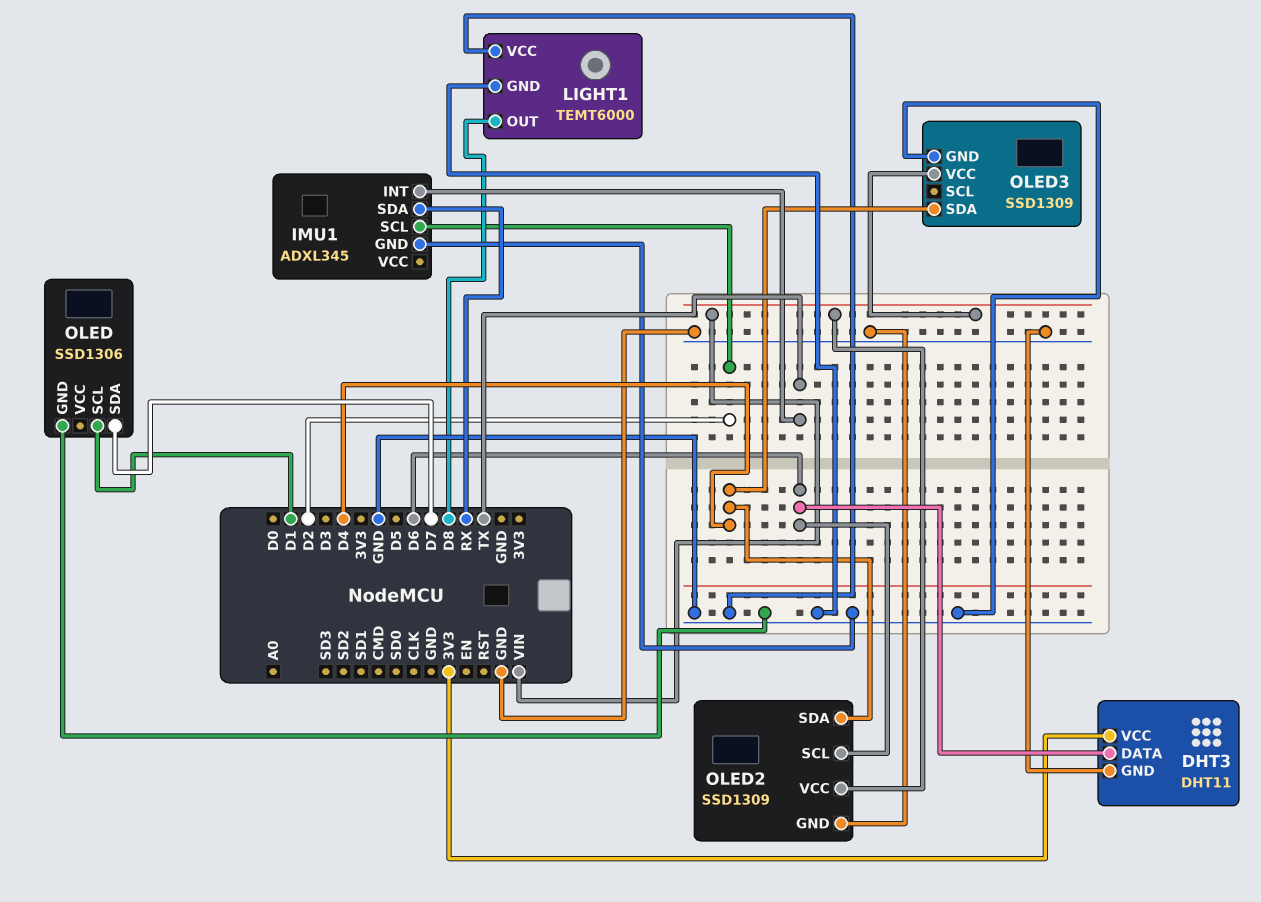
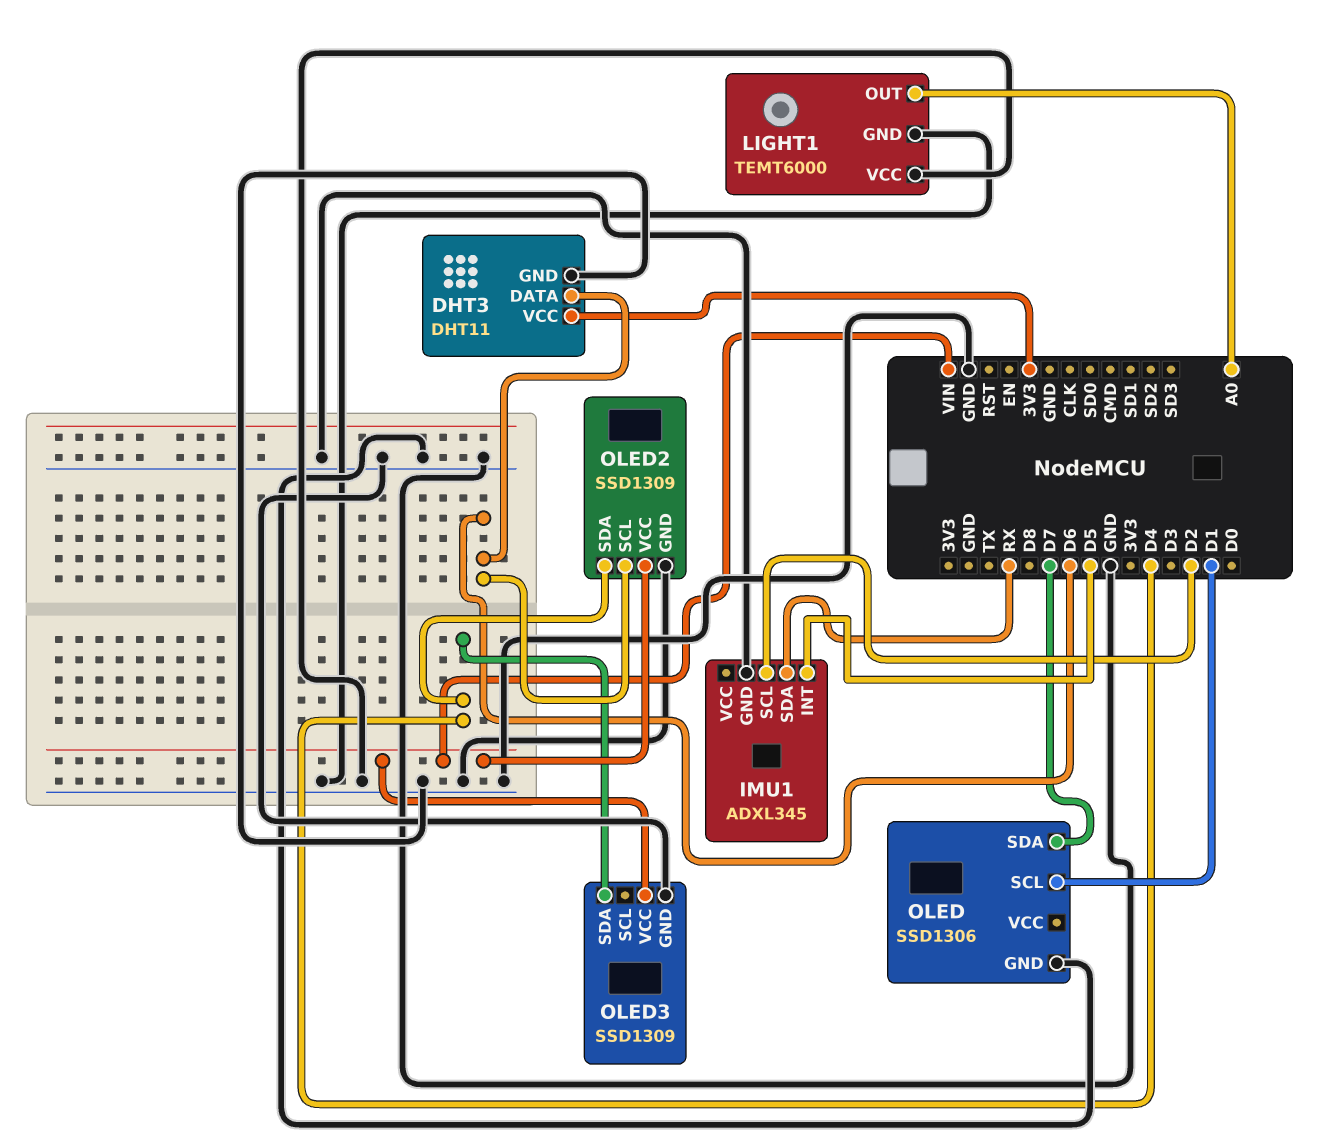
IMU1 pin INT: TX -> D5
LIGHT1 pin OUT: D8 -> A0

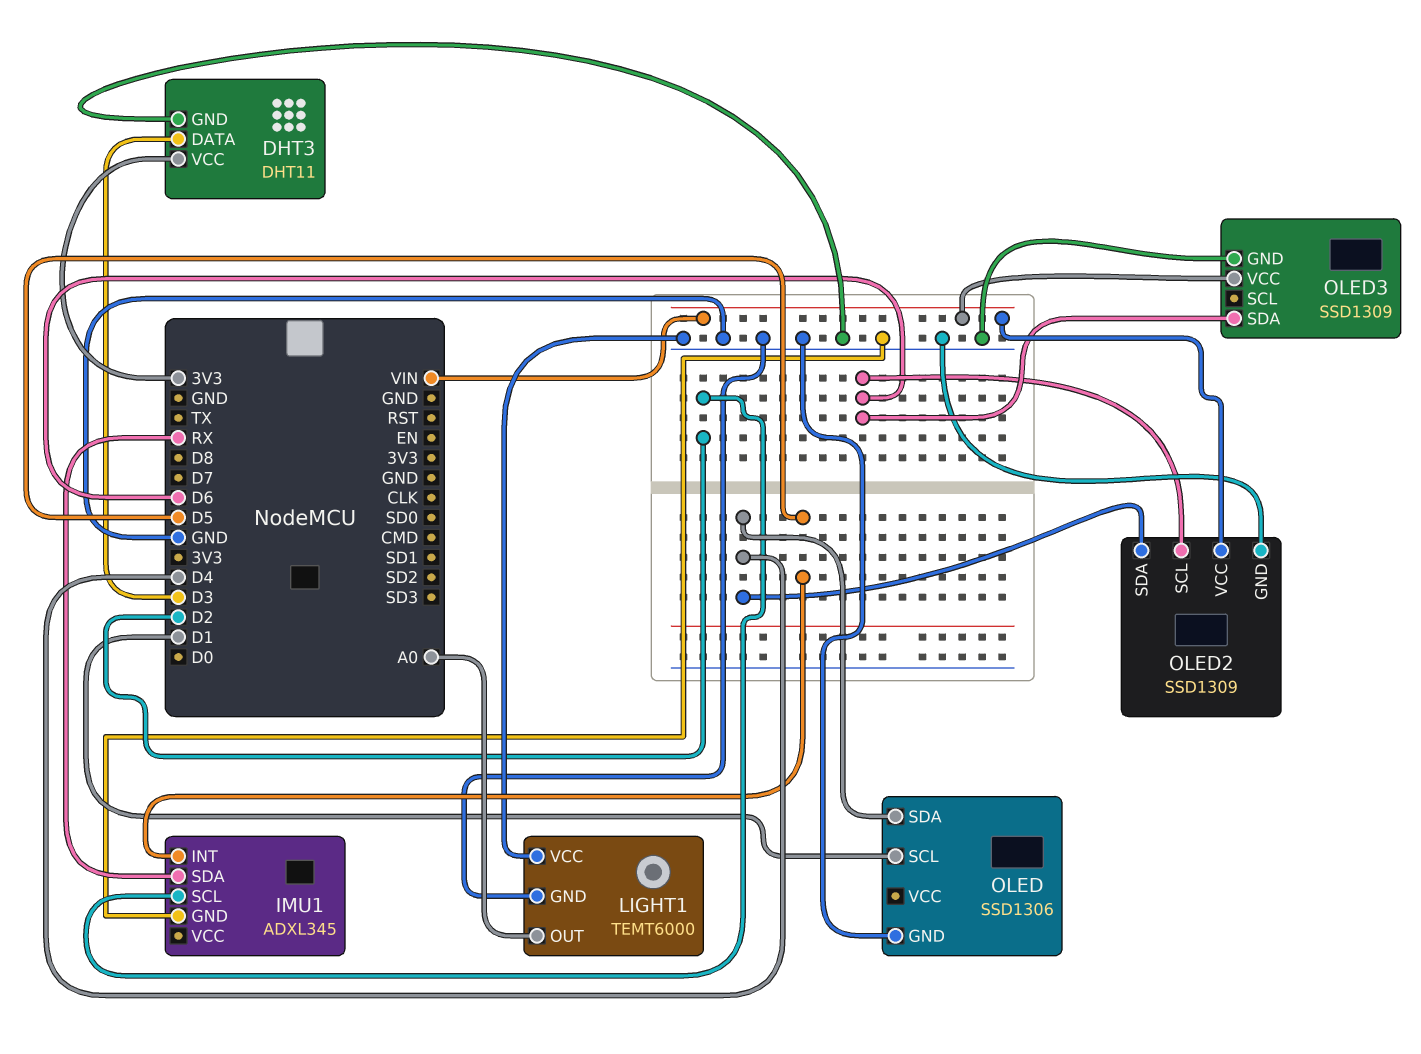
DHT3 pin DATA: D6 -> D3
OLED pin SDA: D7 -> D4
OLED3 pin SDA: D4 -> D6

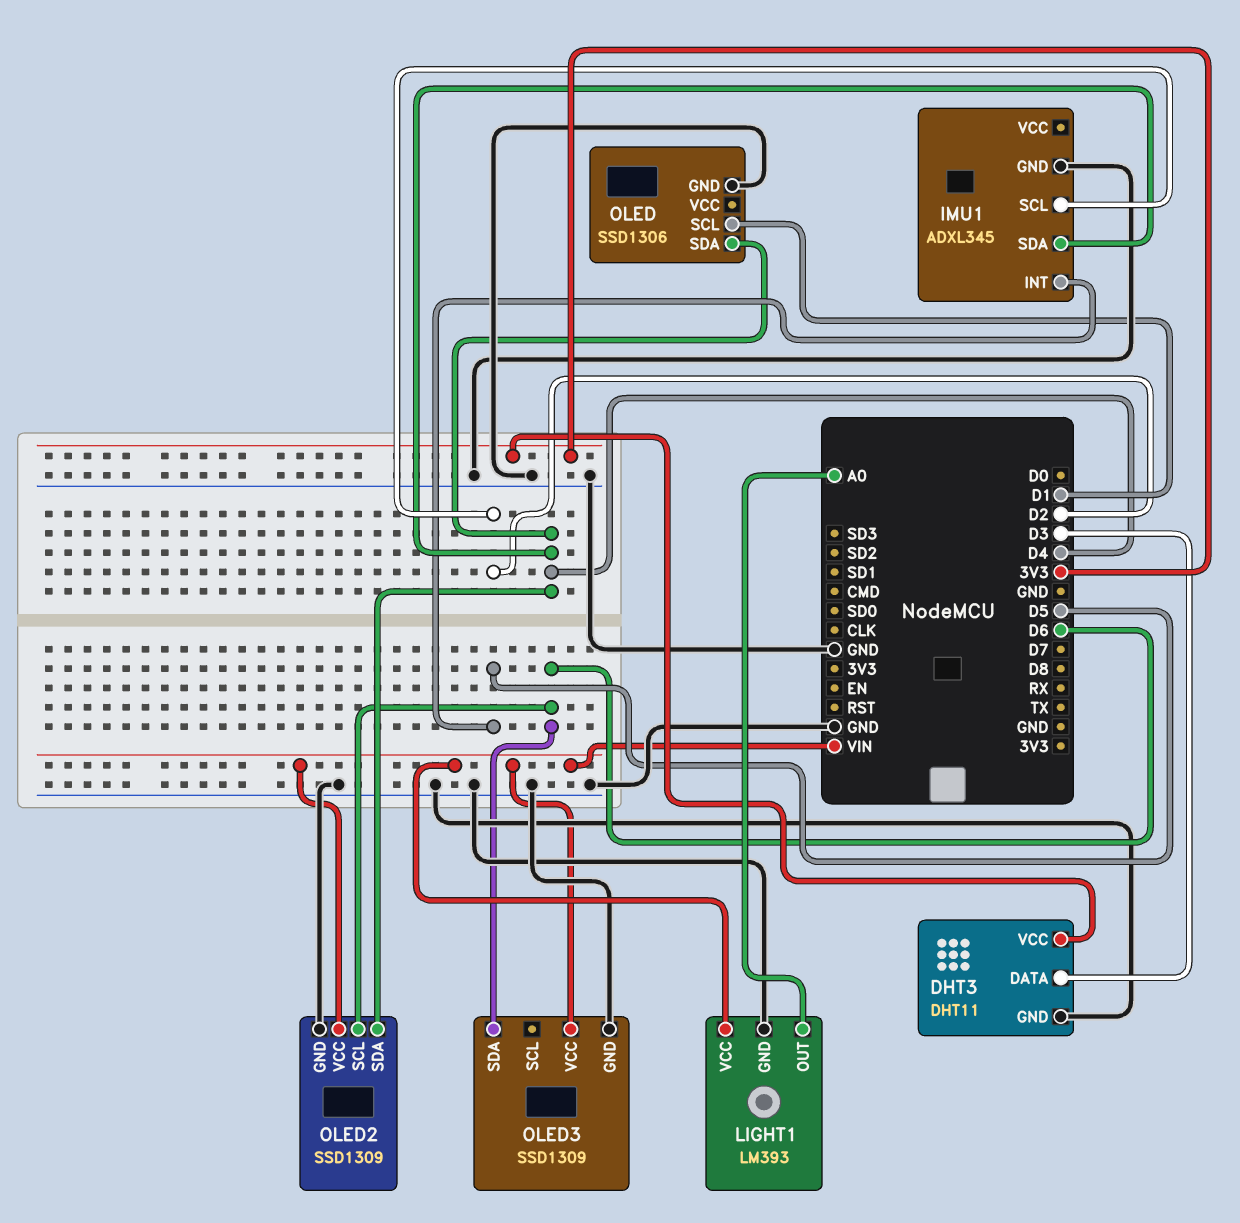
IMU1 pin SDA: RX -> D4
LIGHT1: TEMT6000 -> LM393
LIGHT1 pin VCC: GND -> VIN

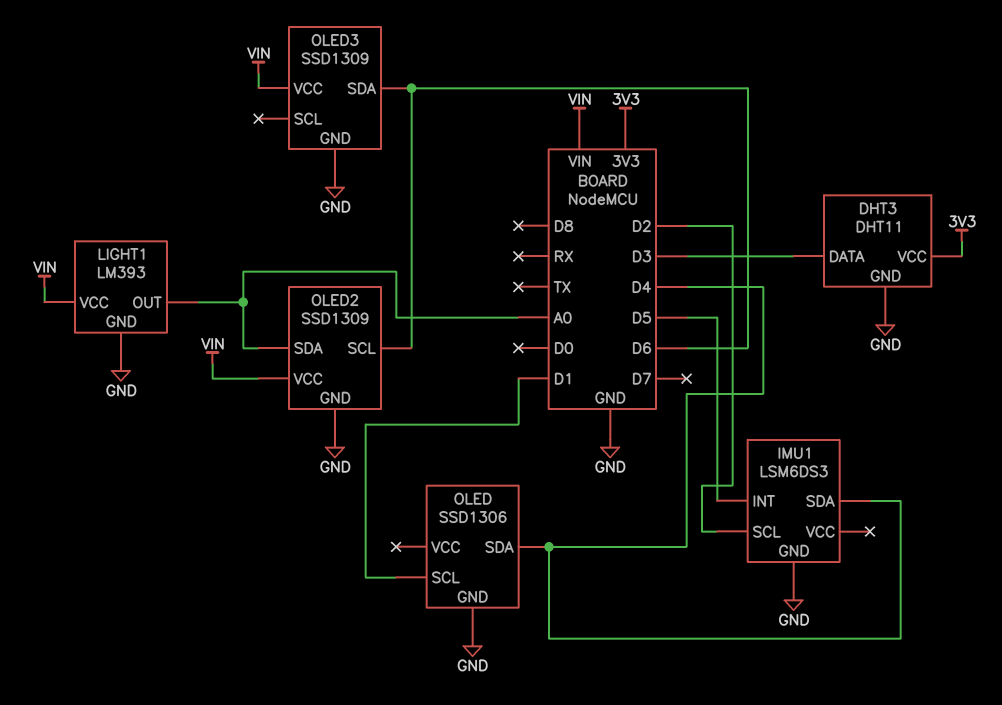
IMU1: ADXL345 -> LSM6DS3
OLED2 pin SDA: D4 -> A0

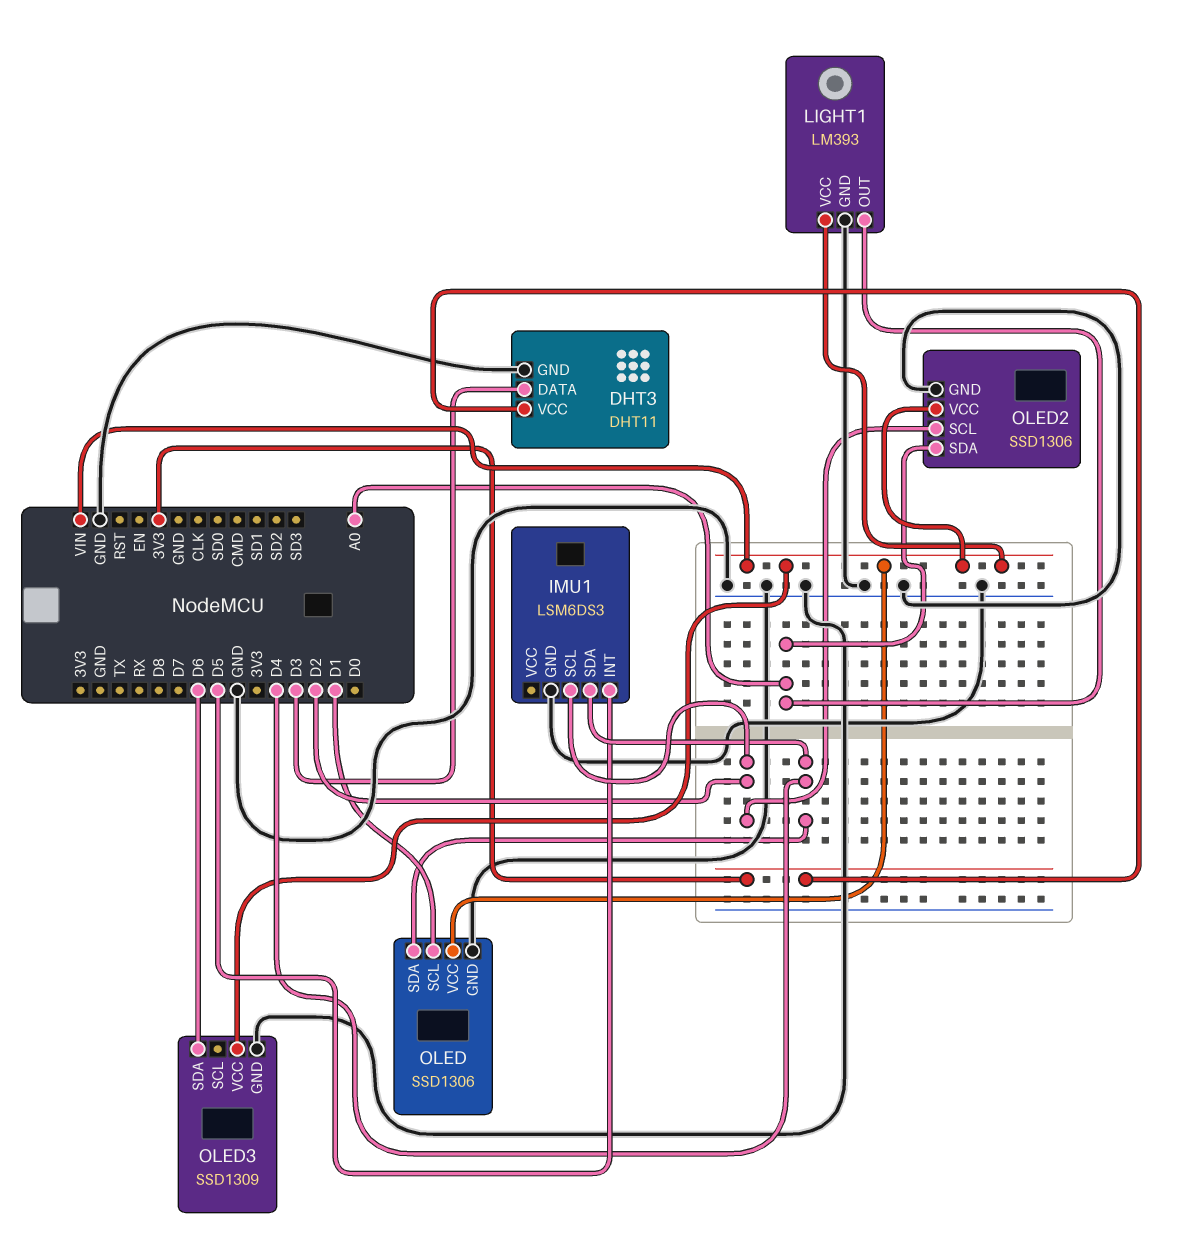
OLED pin VCC: none -> VIN
OLED2: SSD1309 -> SSD1306
OLED2 pin SCL: D6 -> D2

